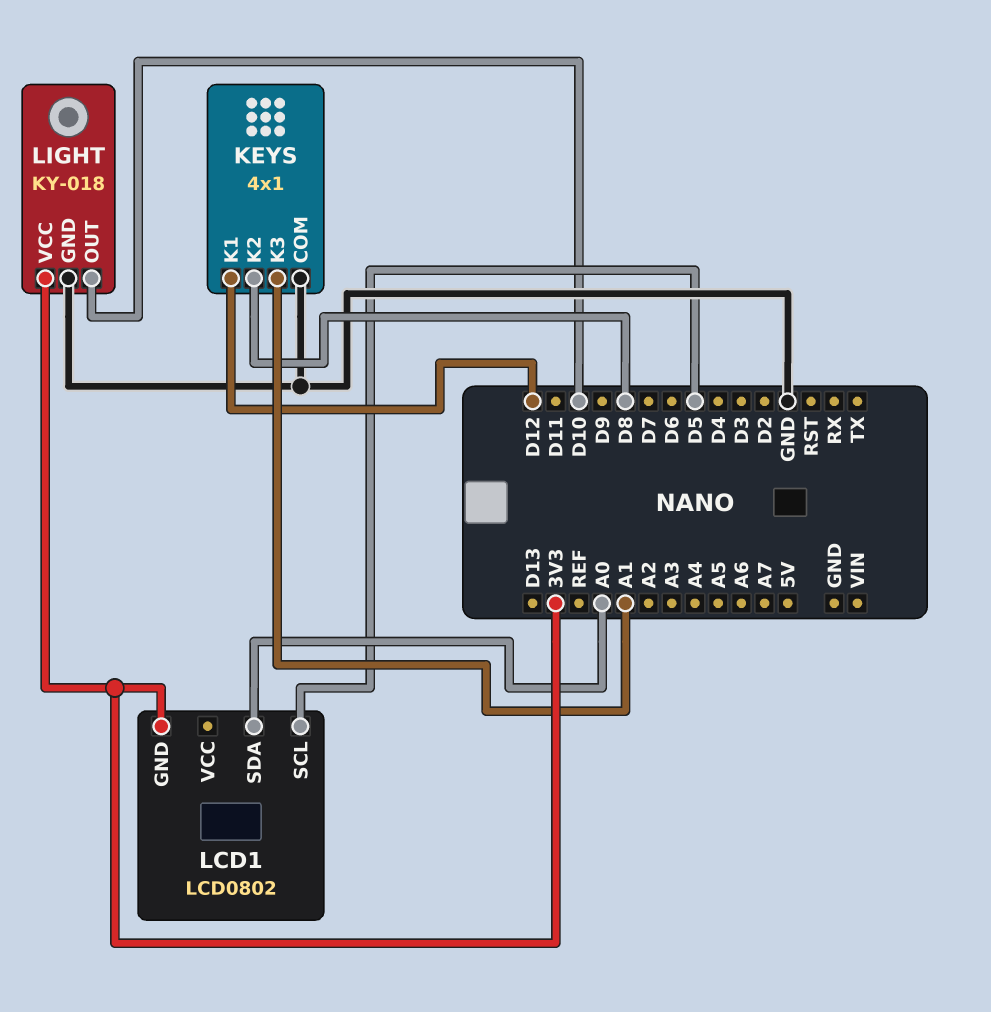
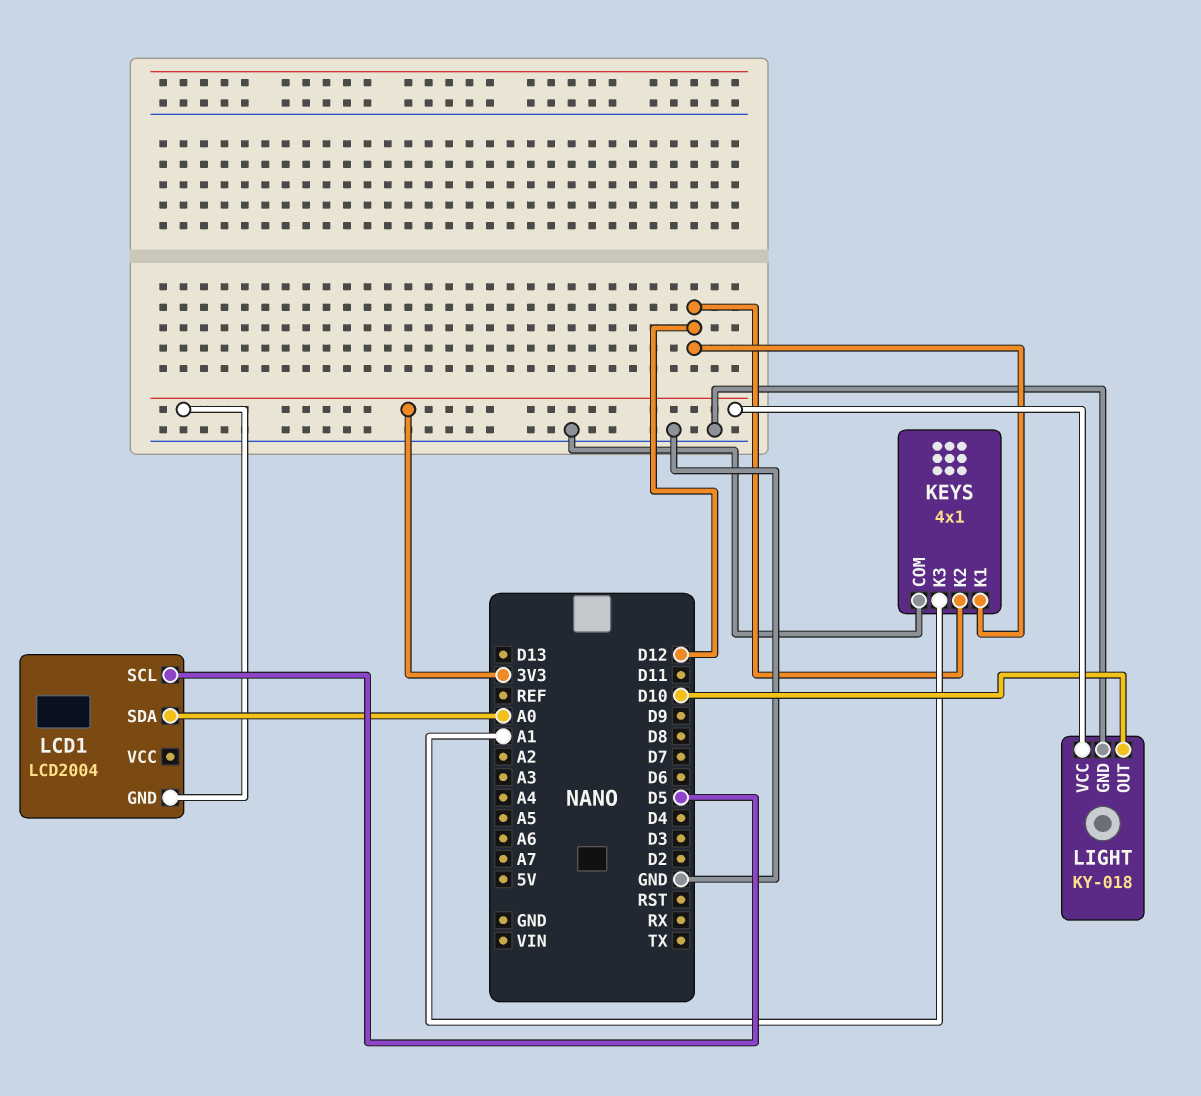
KEYS pin K2: D8 -> D12
LCD1: LCD0802 -> LCD2004

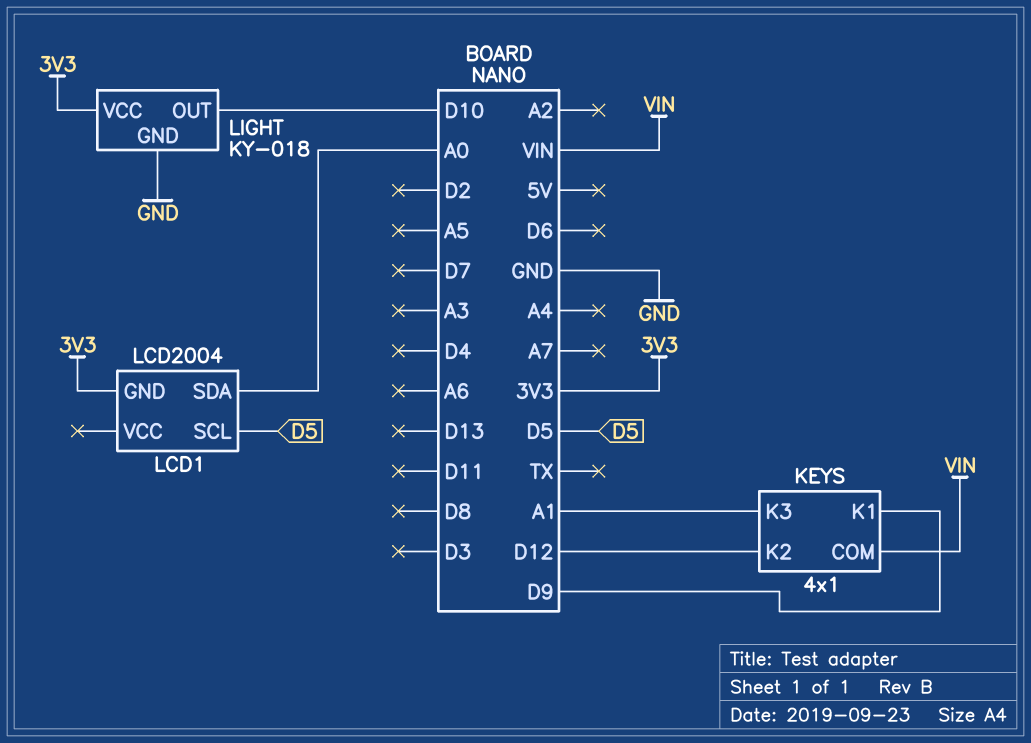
KEYS pin COM: GND -> VIN
KEYS pin K1: D12 -> D9

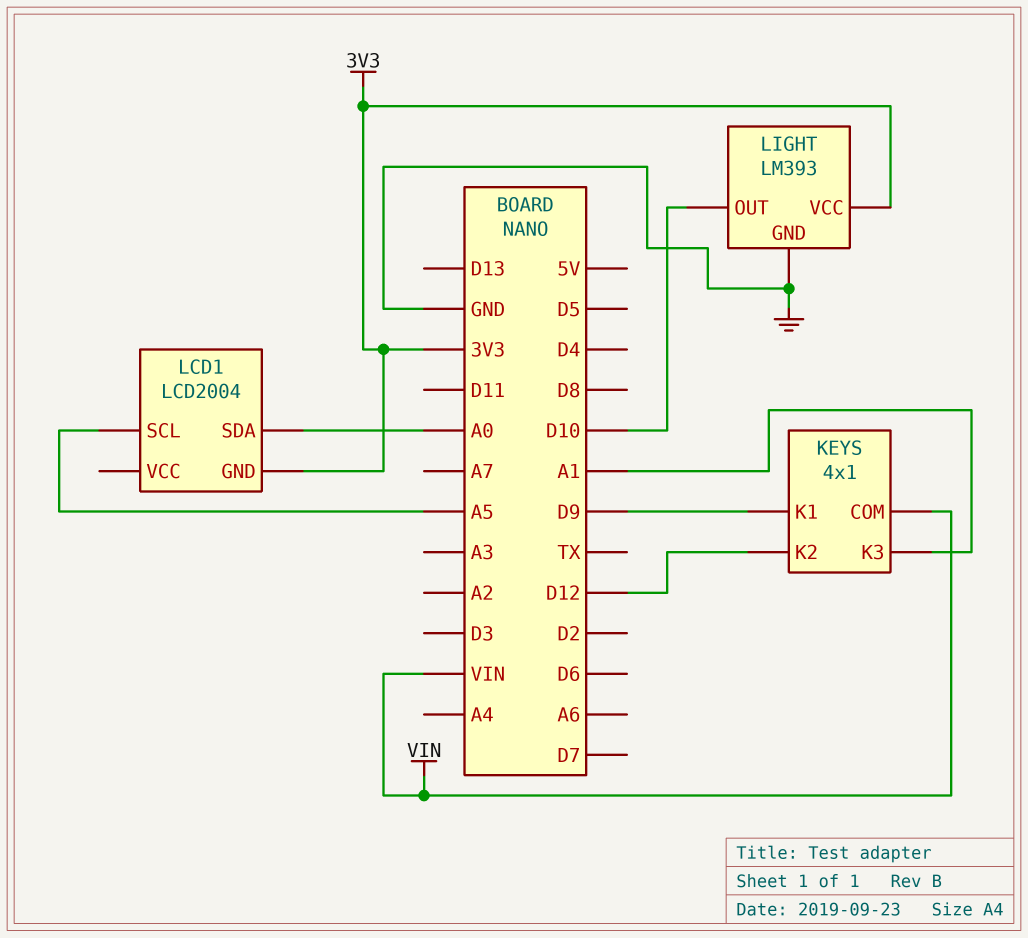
LCD1 pin SCL: D5 -> A5
LIGHT: KY-018 -> LM393

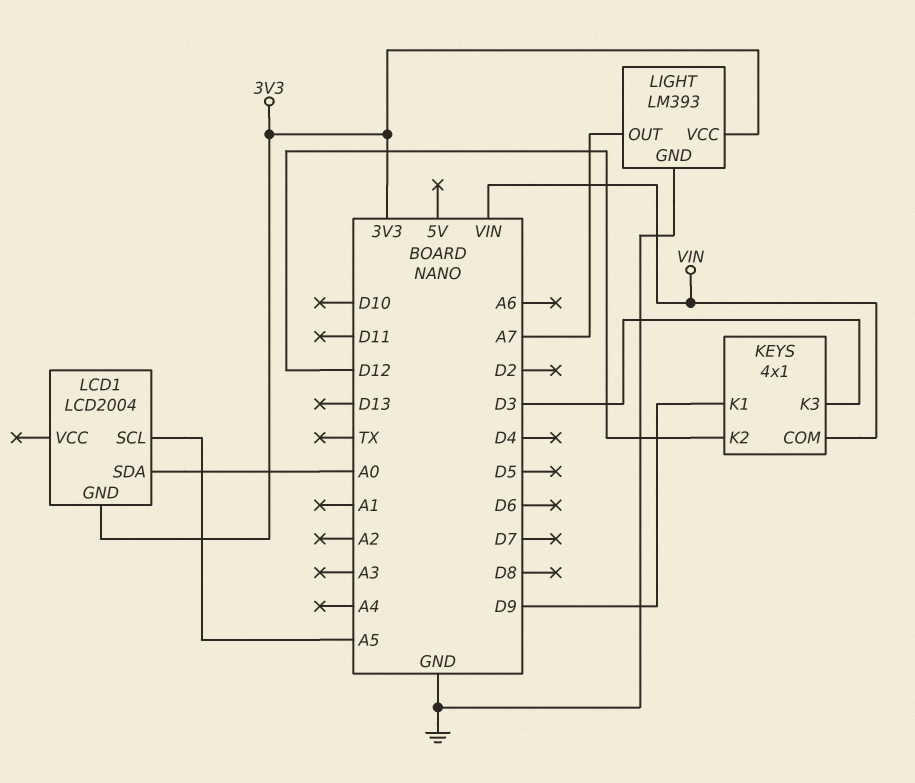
KEYS pin K3: A1 -> D3
LIGHT pin OUT: D10 -> A7

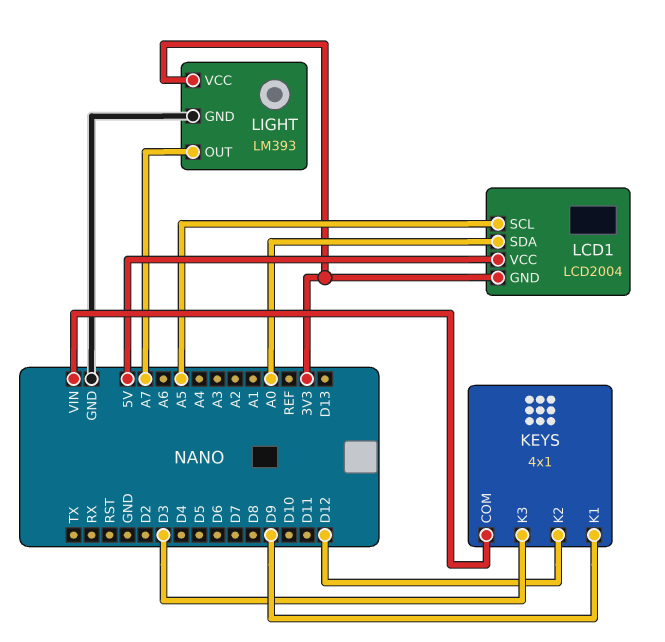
LCD1 pin VCC: none -> 5V

